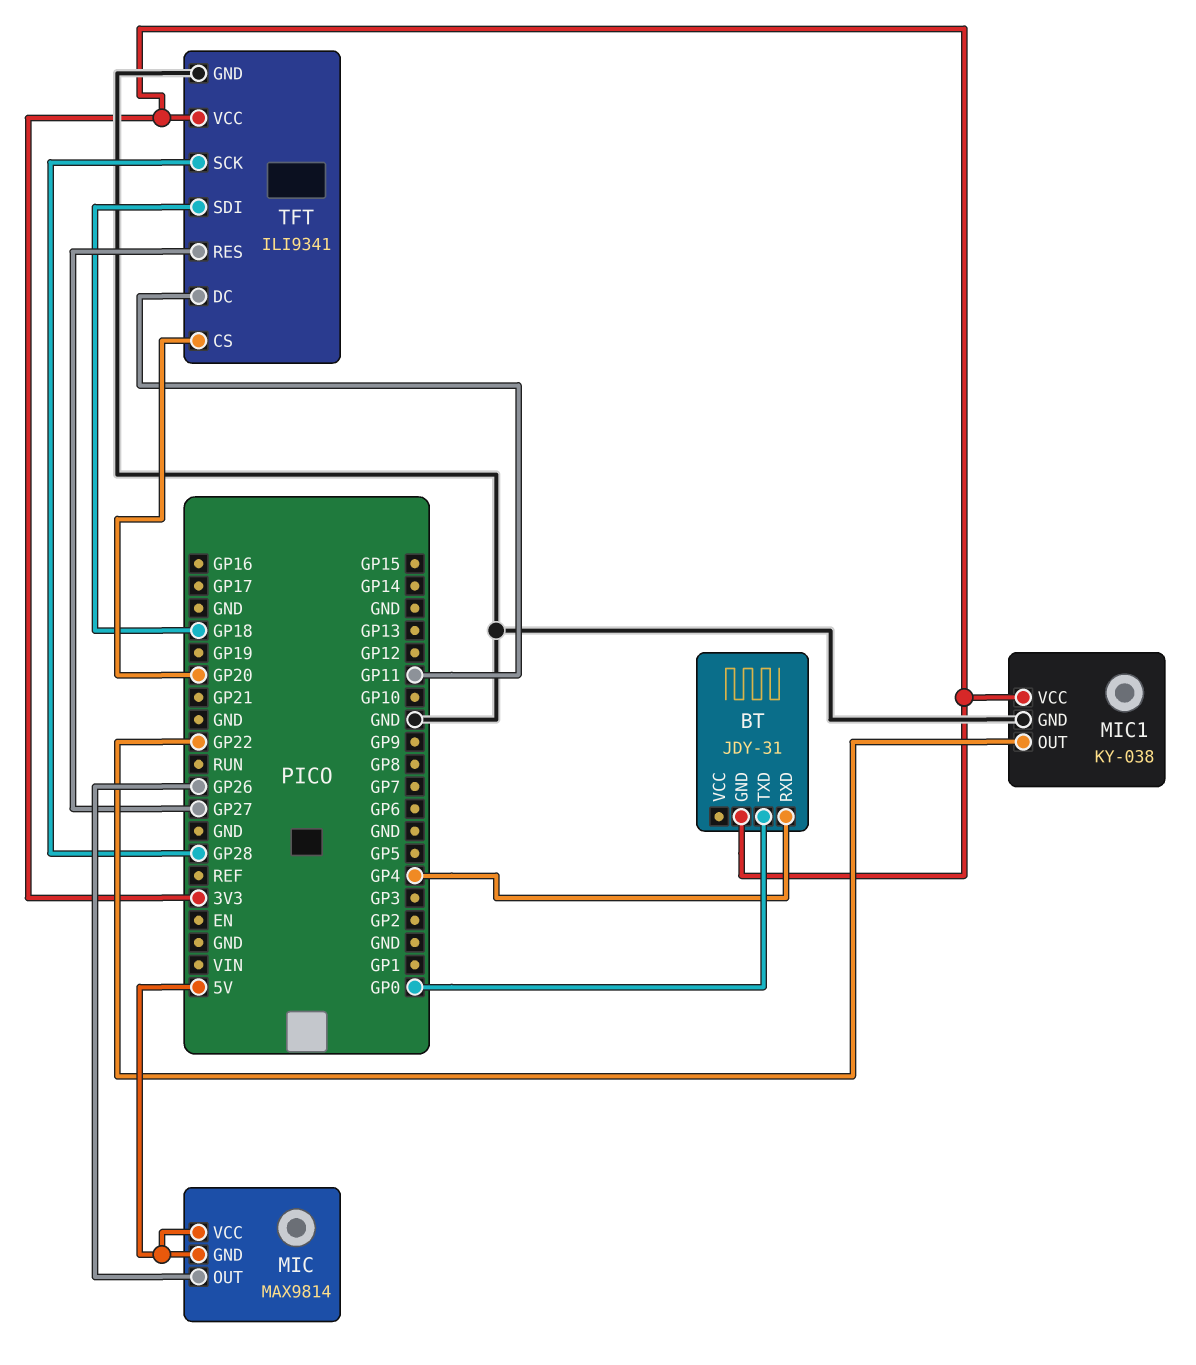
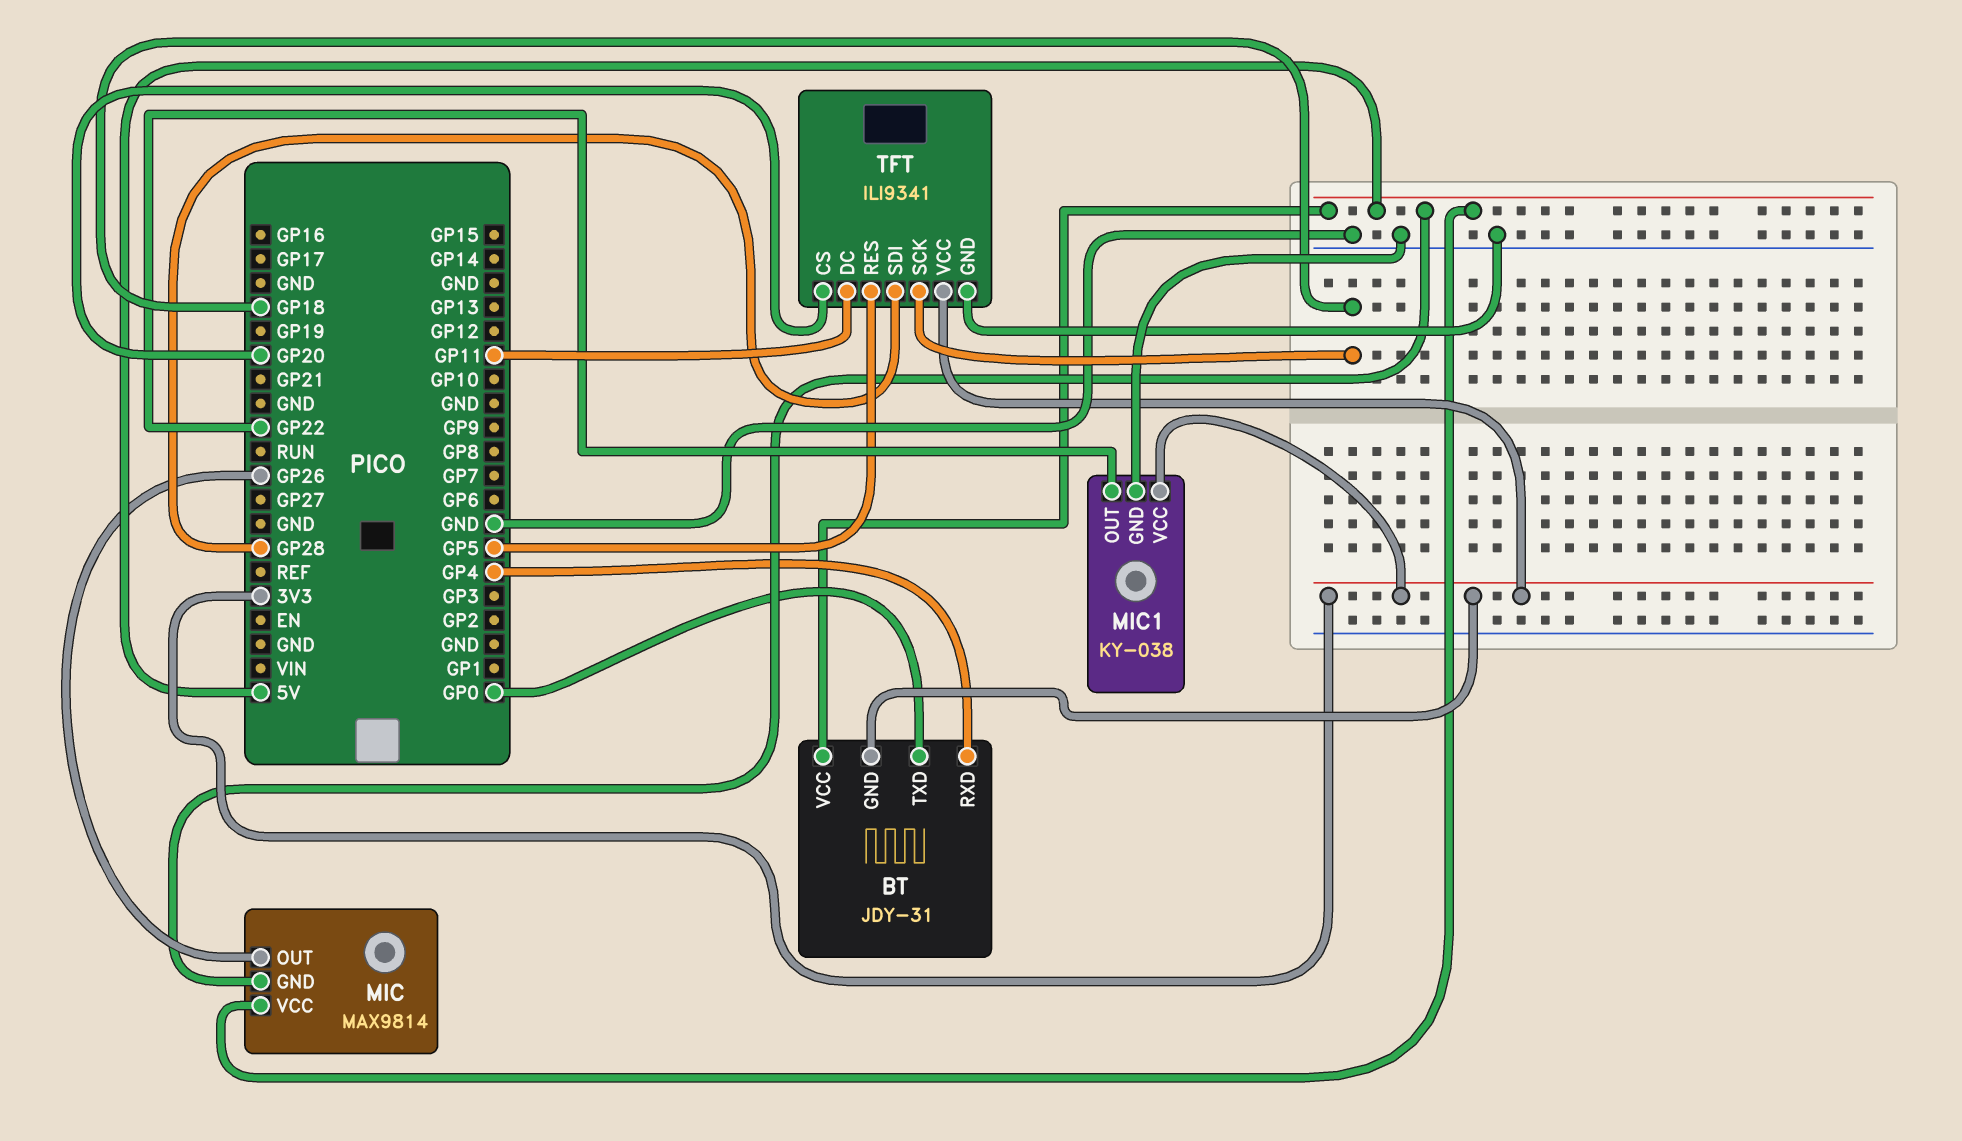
BT pin VCC: none -> 5V
TFT pin RES: GP27 -> GP5
TFT pin SCK: GP28 -> GP18
TFT pin SDI: GP18 -> GP28

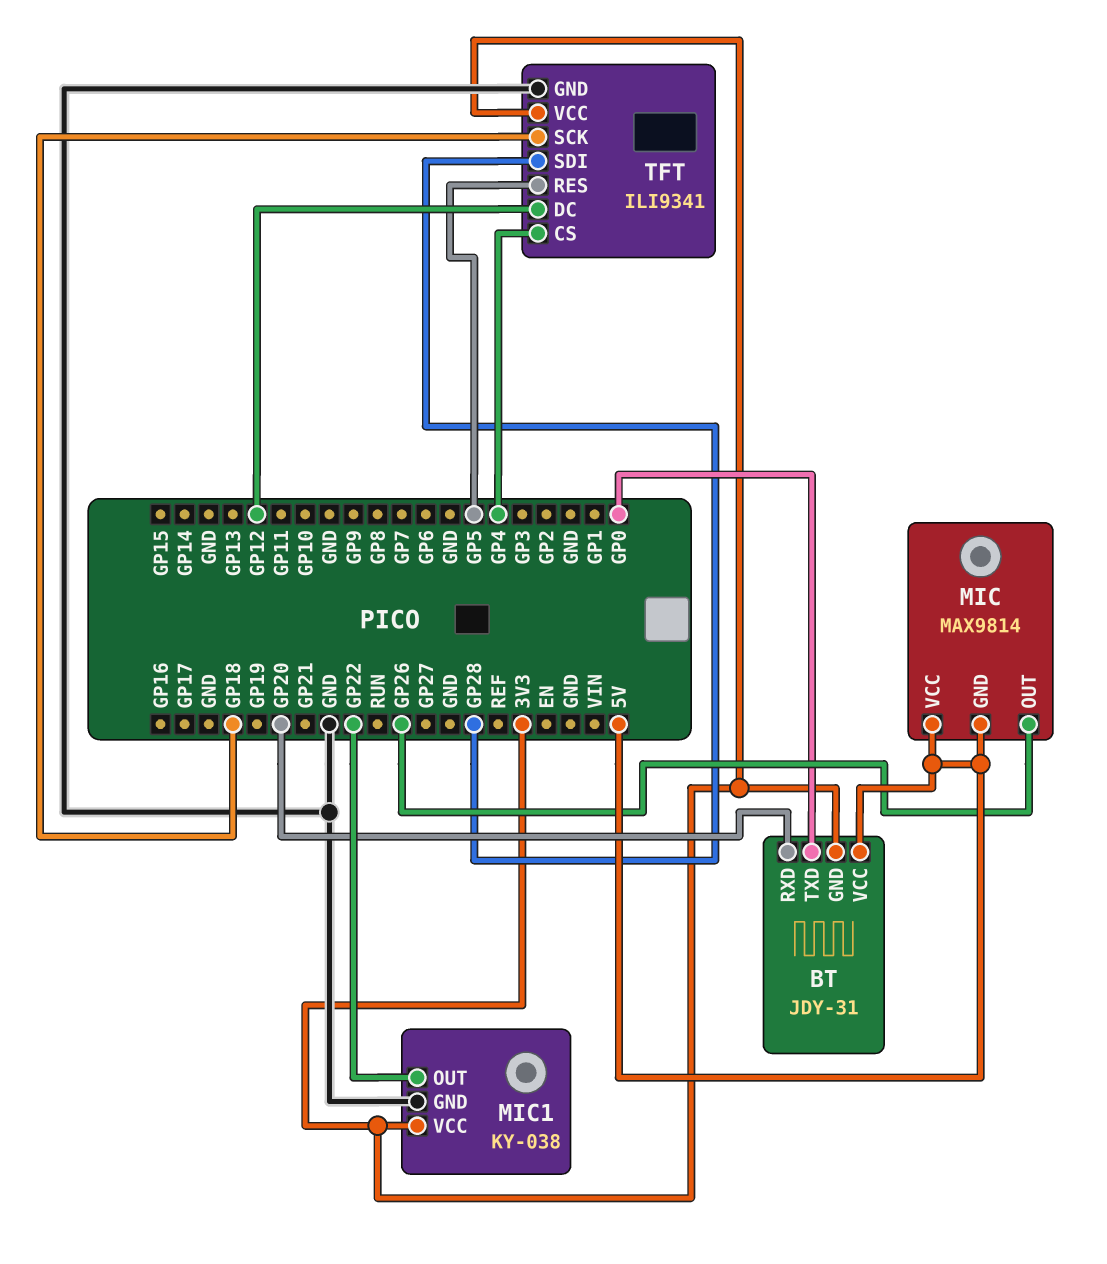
BT pin RXD: GP4 -> GP20
TFT pin CS: GP20 -> GP4
TFT pin DC: GP11 -> GP12

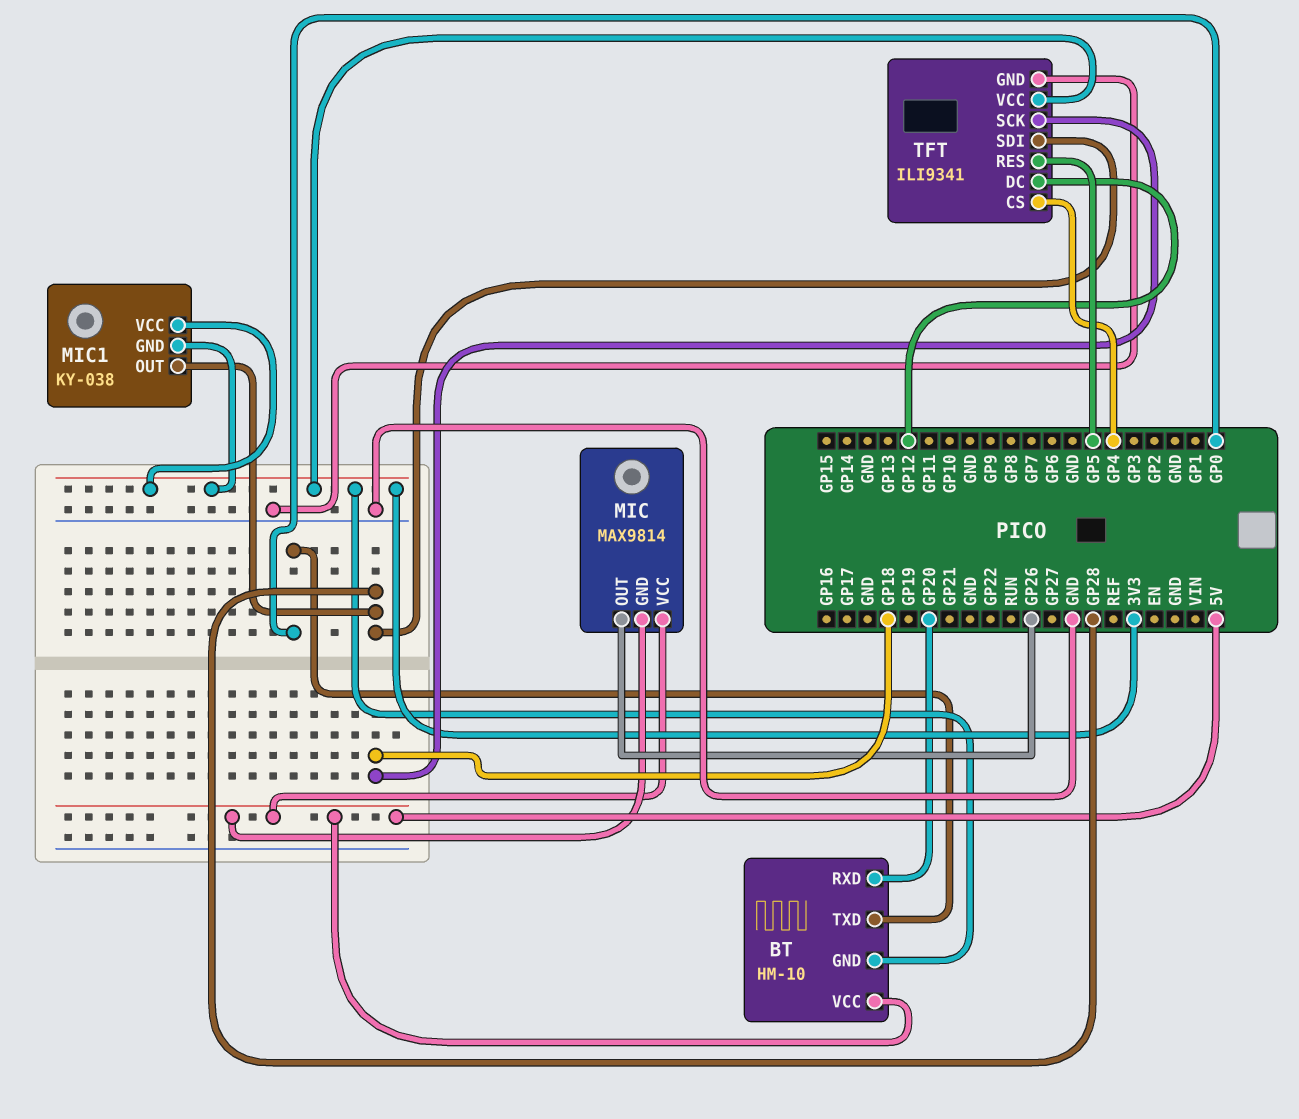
BT: JDY-31 -> HM-10
MIC1 pin GND: GND -> 3V3
MIC1 pin OUT: GP22 -> GP28

